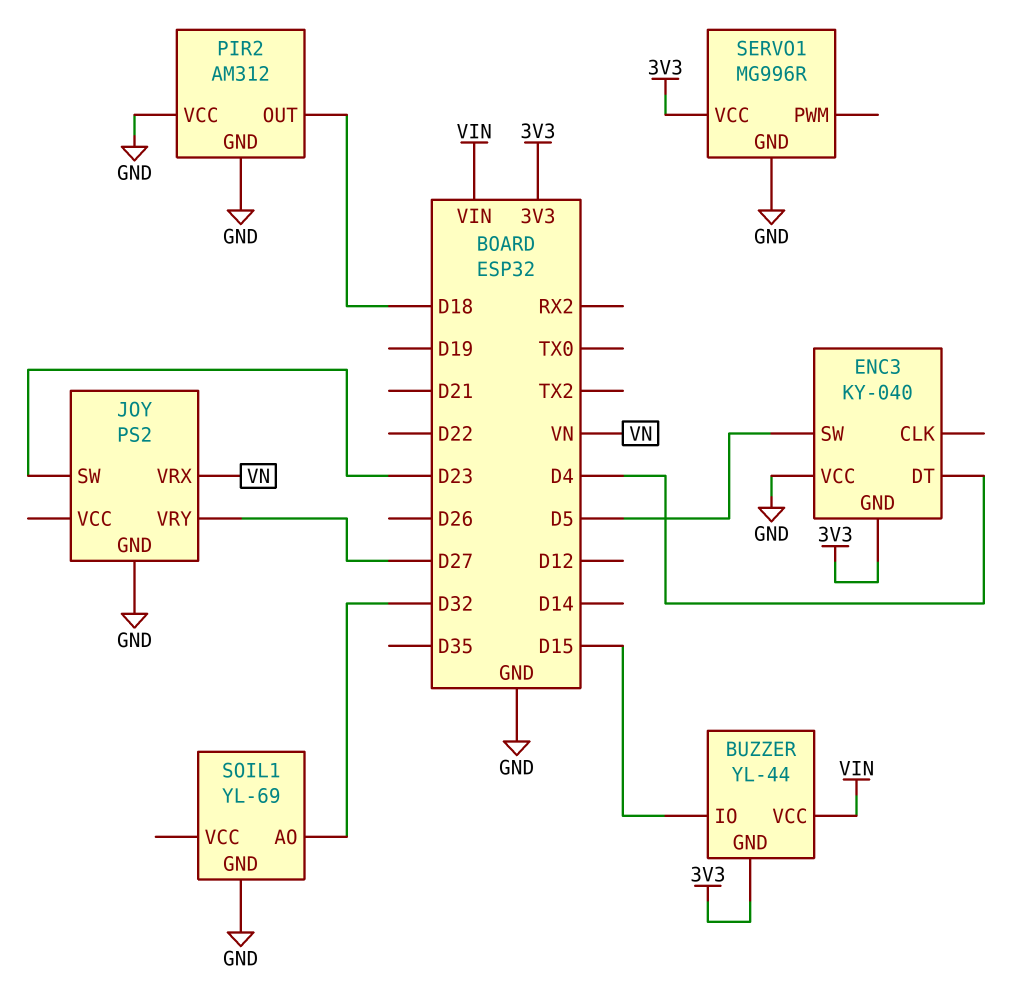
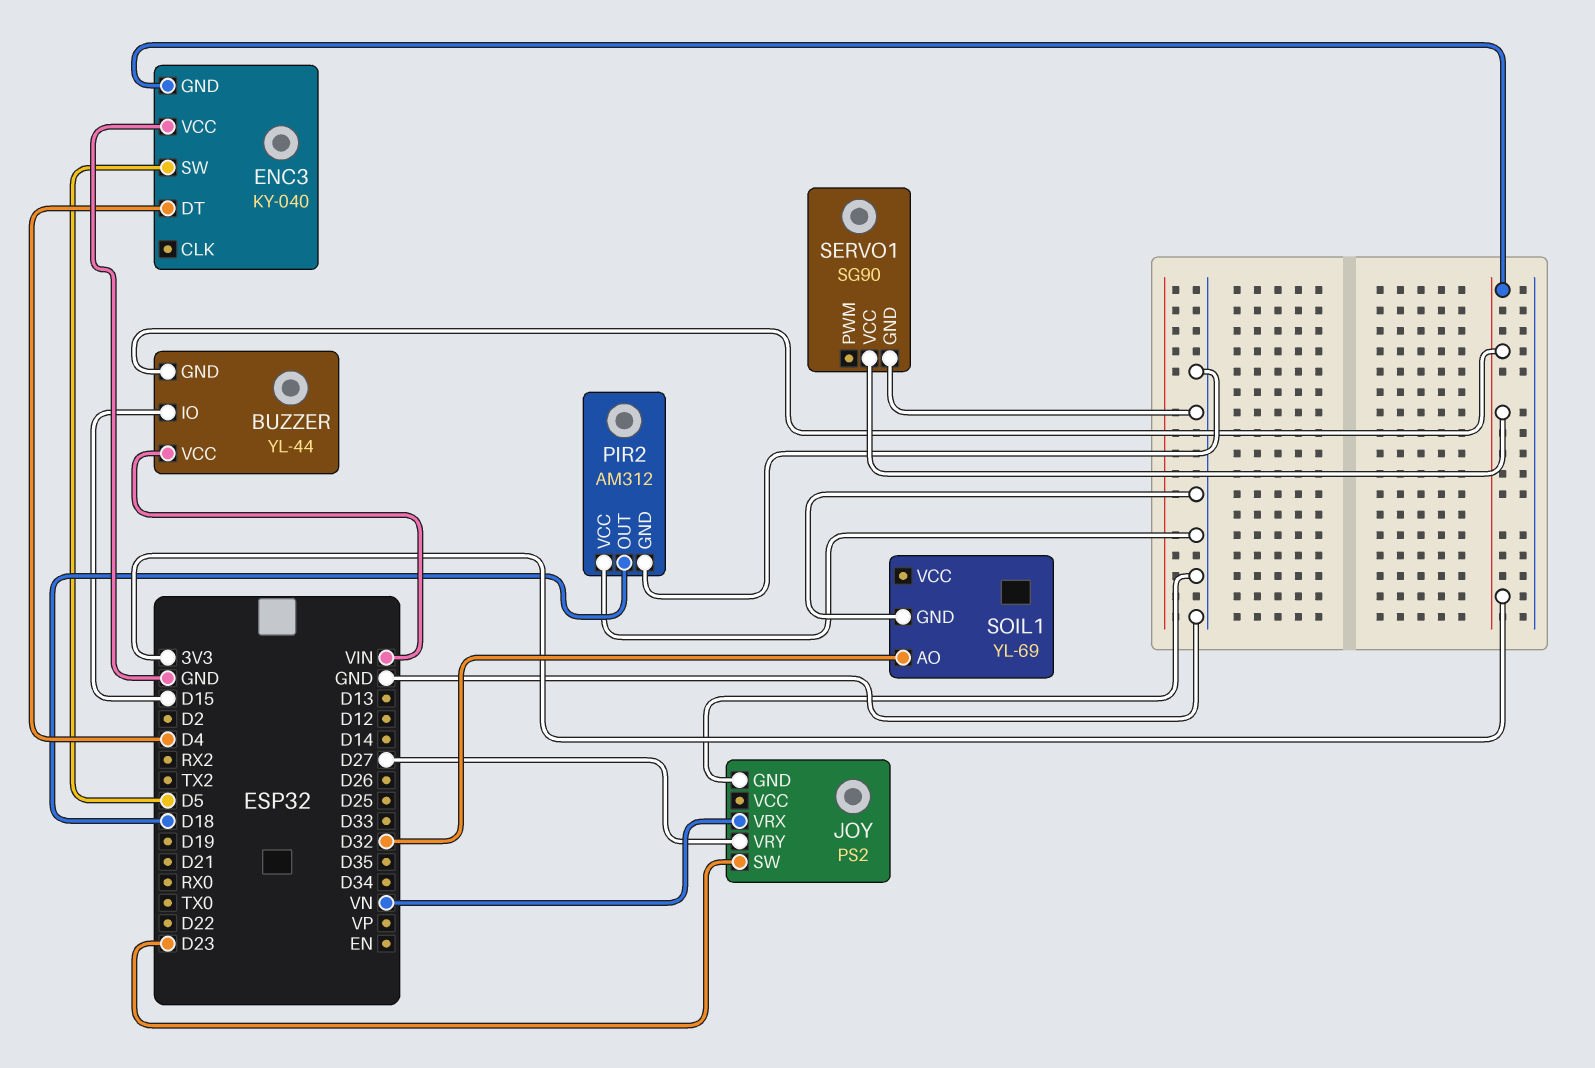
SERVO1: MG996R -> SG90

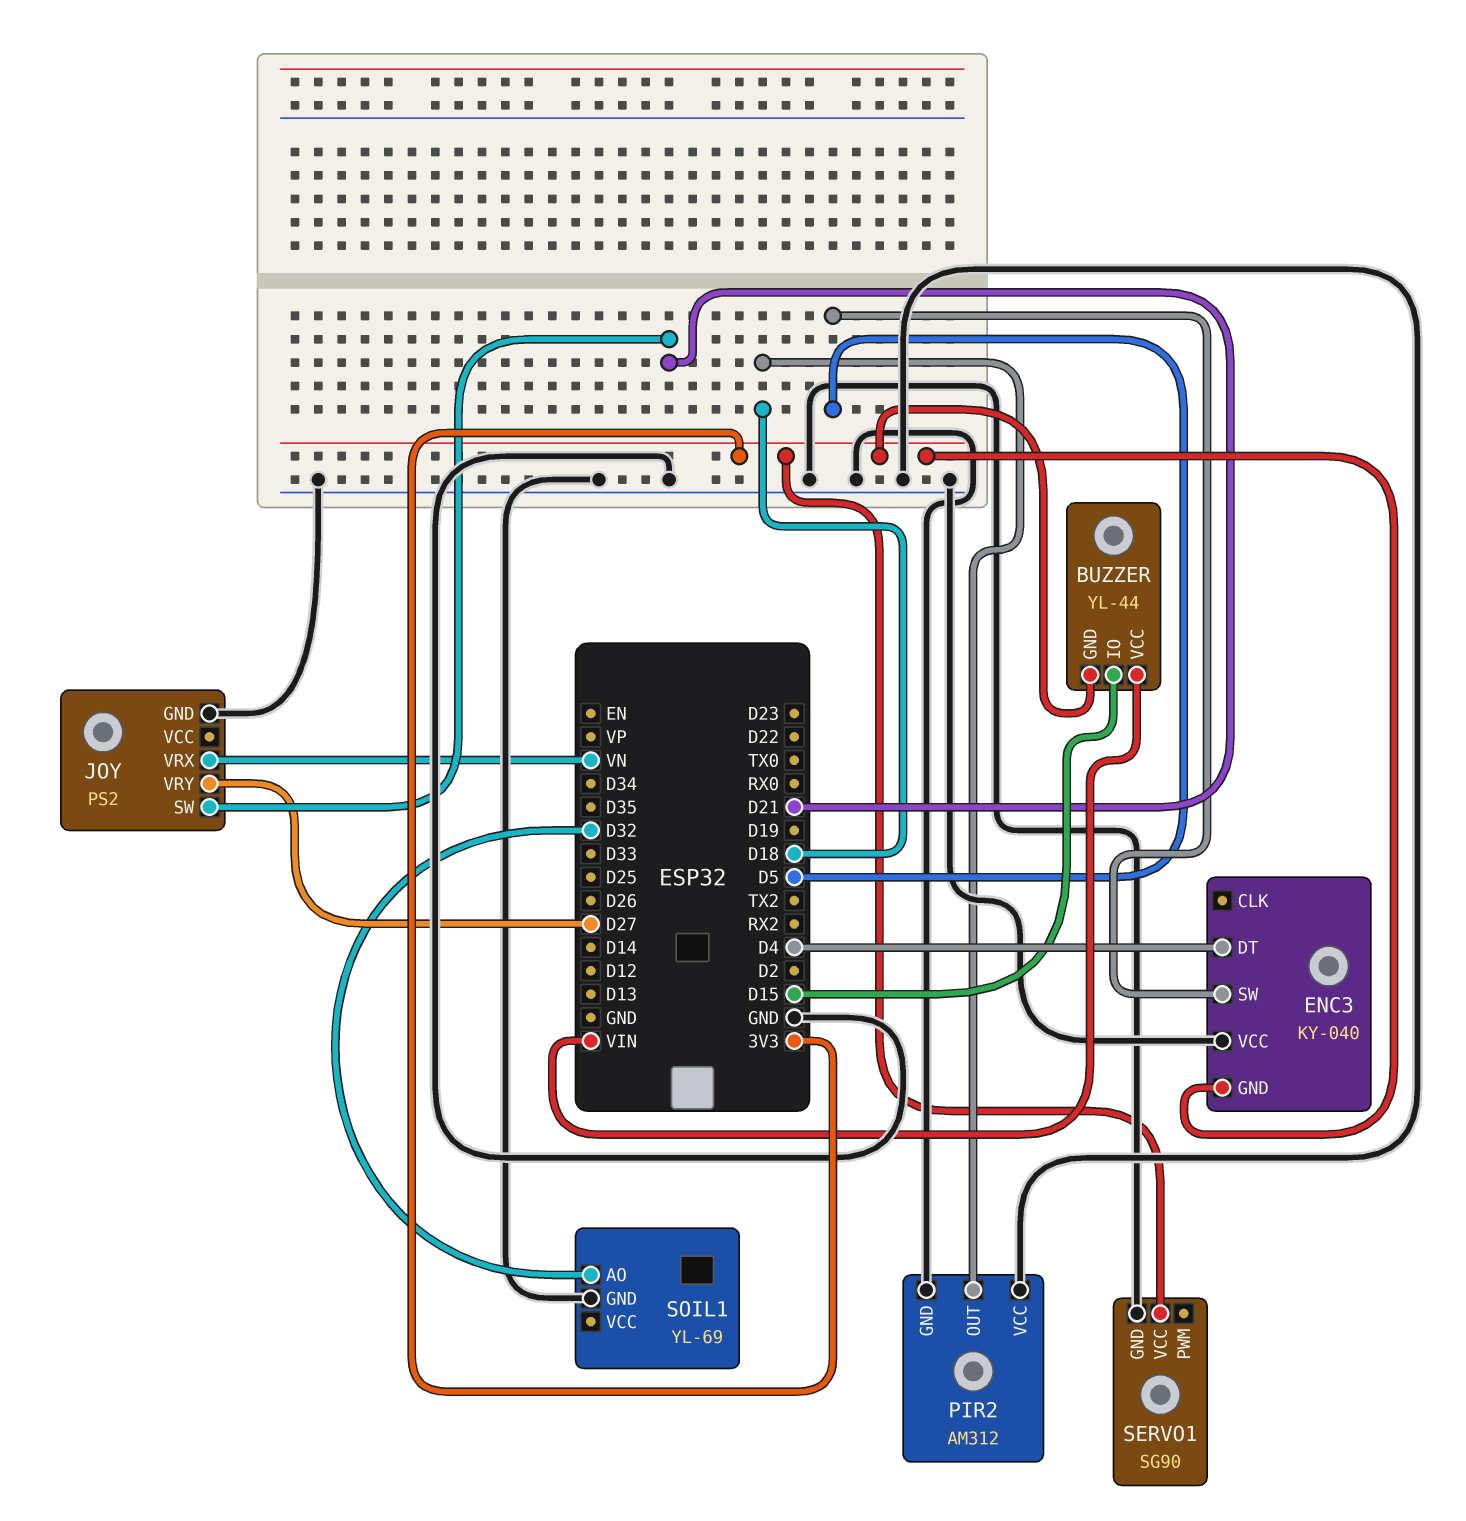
JOY pin SW: D23 -> D21

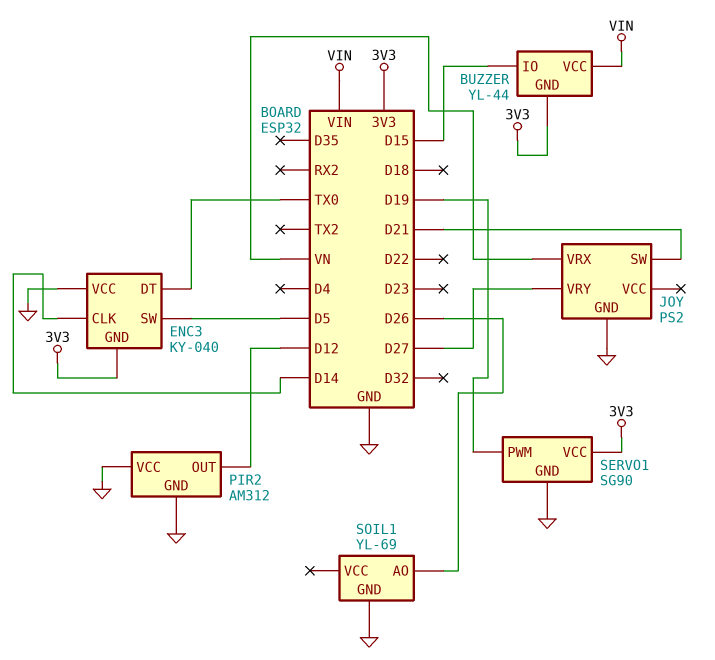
ENC3 pin CLK: none -> D14
ENC3 pin DT: D4 -> TX0
PIR2 pin OUT: D18 -> D12
SERVO1 pin PWM: none -> D19
SOIL1 pin AO: D32 -> D26

